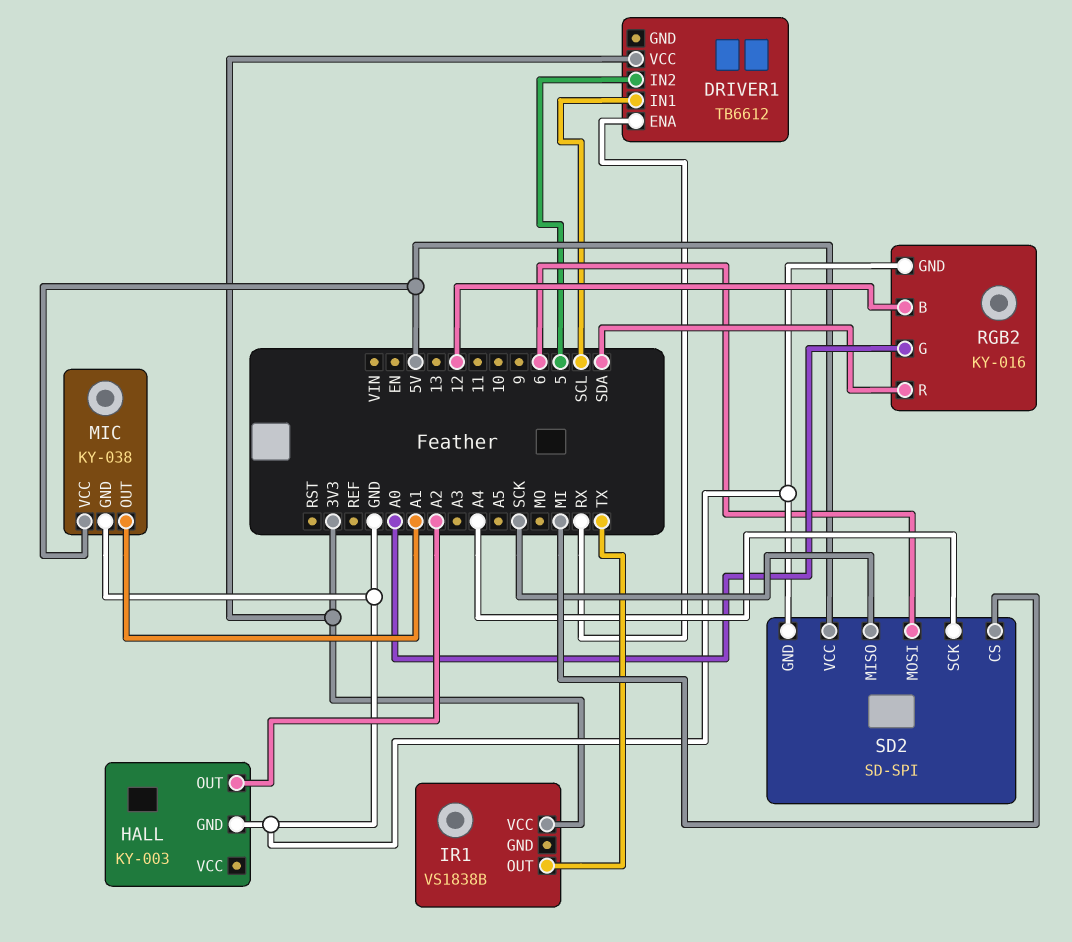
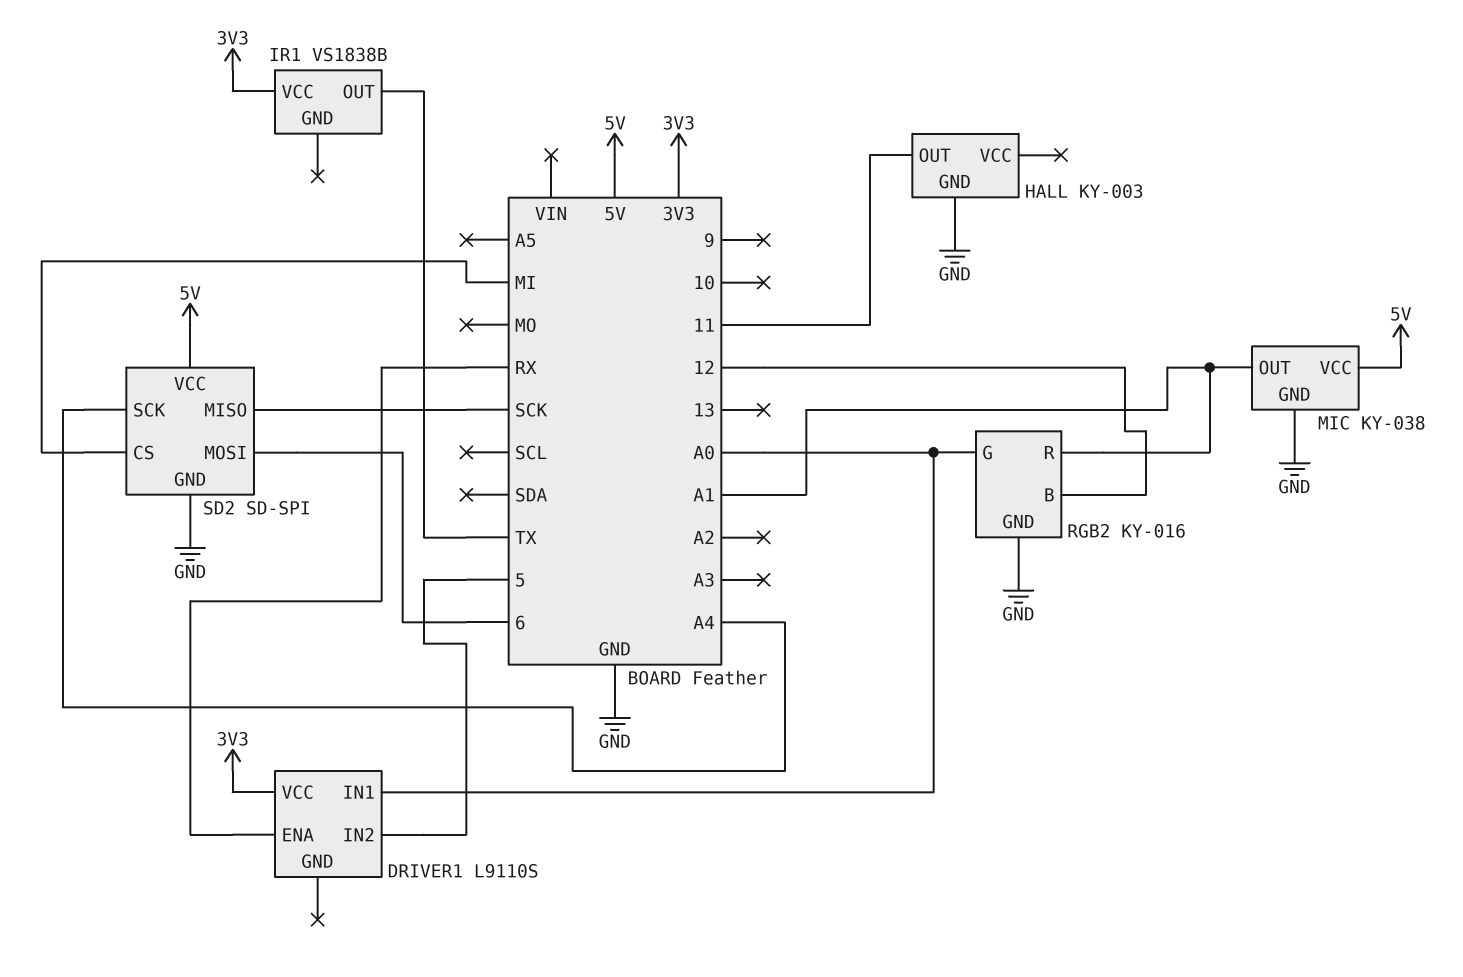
DRIVER1: TB6612 -> L9110S
DRIVER1 pin IN1: SCL -> A0
HALL pin OUT: A2 -> 11
RGB2 pin R: SDA -> A1

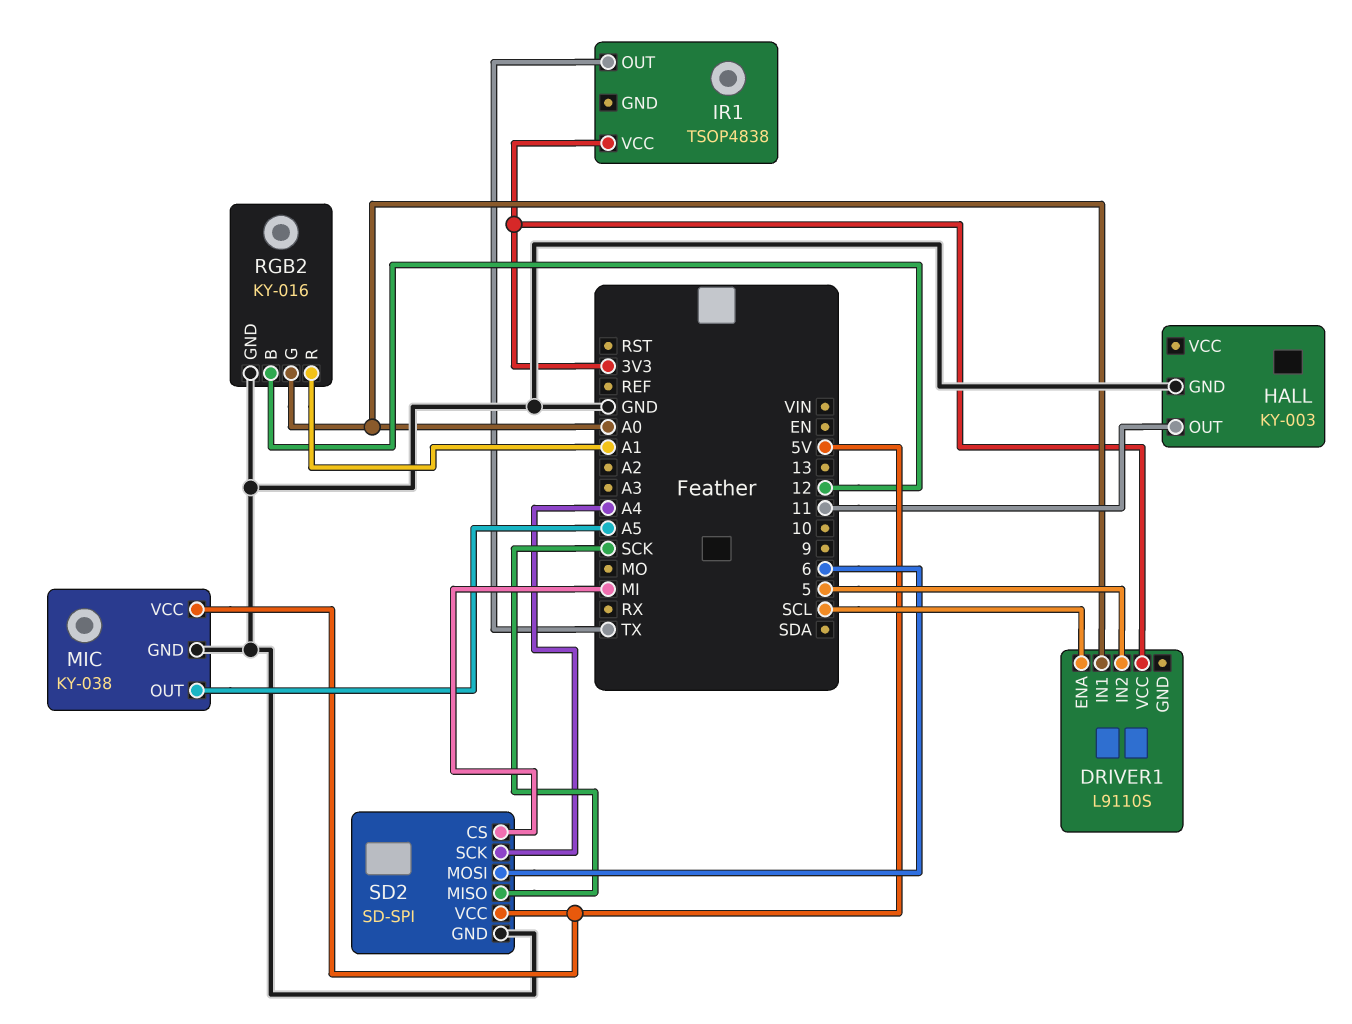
DRIVER1 pin ENA: RX -> SCL
IR1: VS1838B -> TSOP4838
MIC pin OUT: A1 -> A5

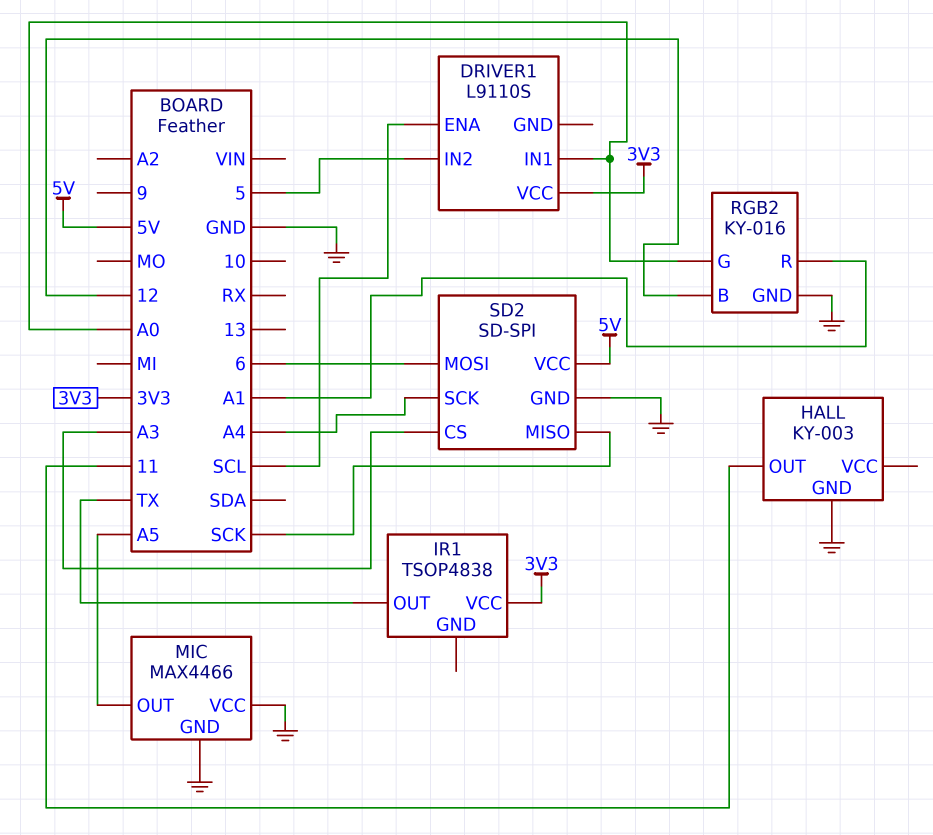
MIC: KY-038 -> MAX4466
MIC pin VCC: 5V -> GND
SD2 pin CS: MI -> A3

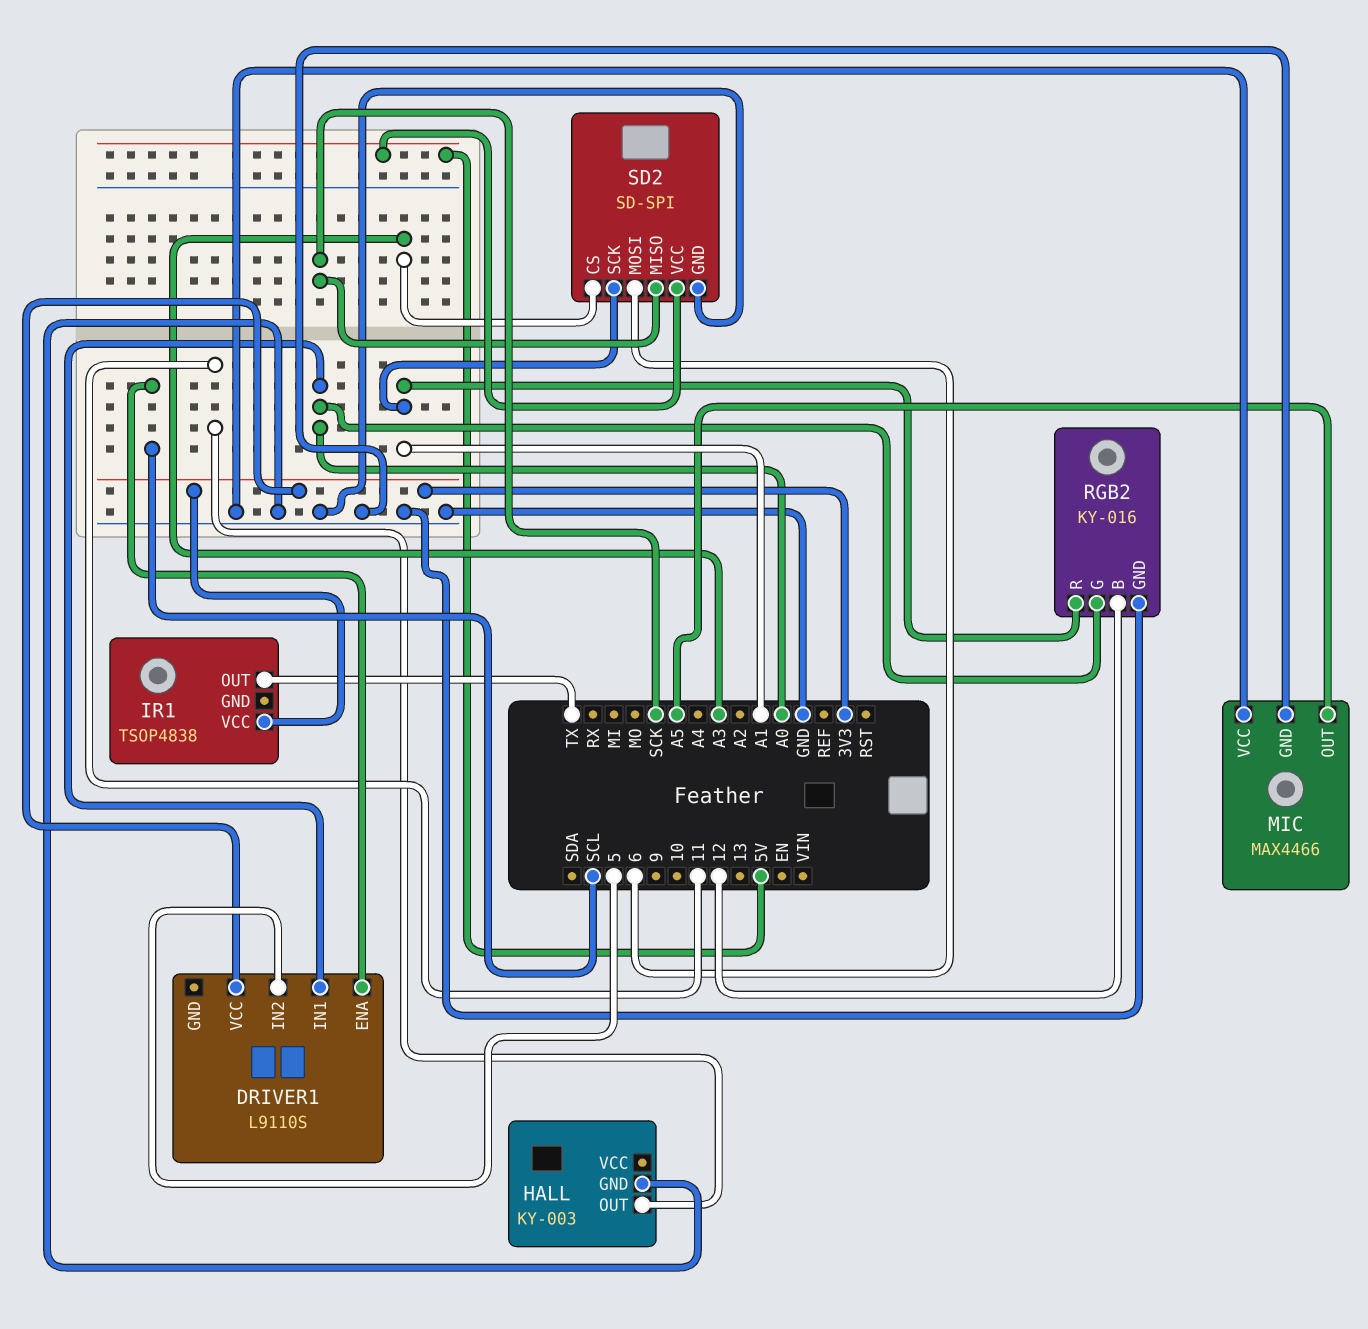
SD2 pin SCK: A4 -> A1

